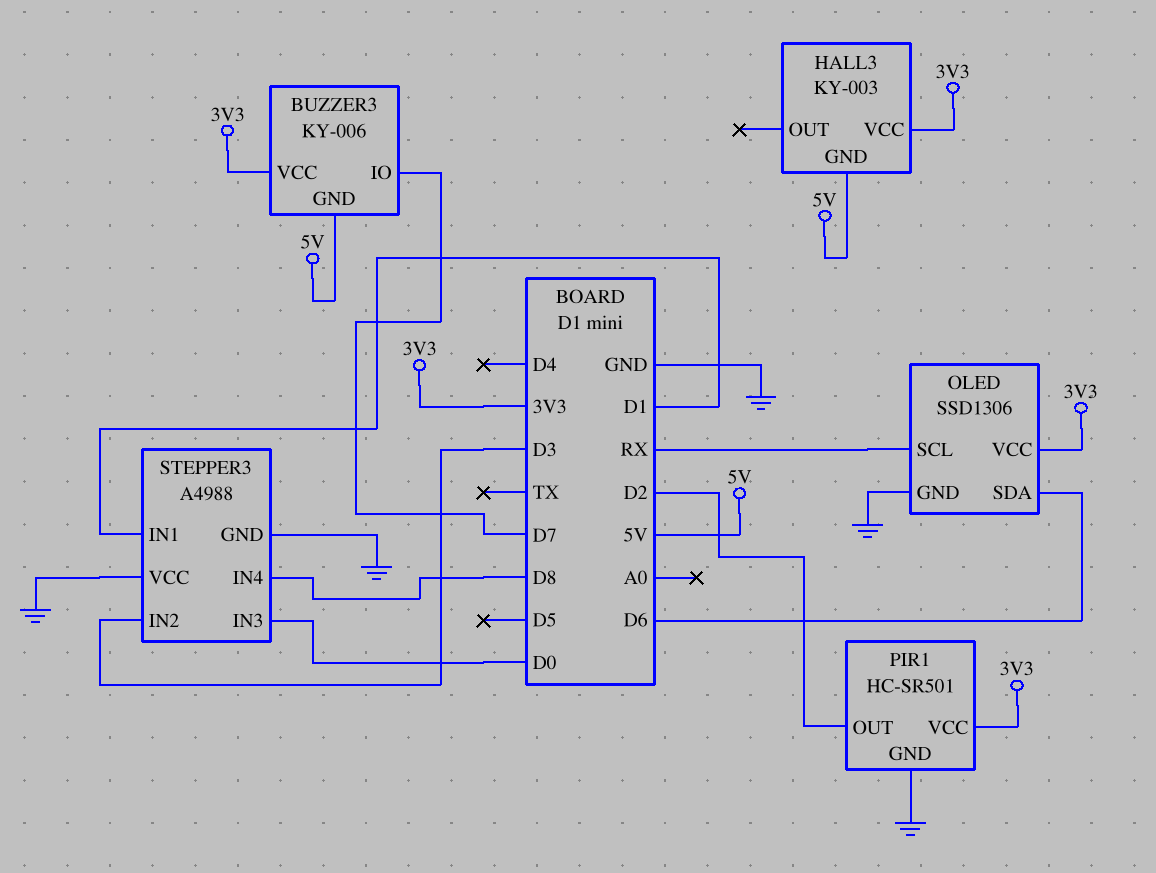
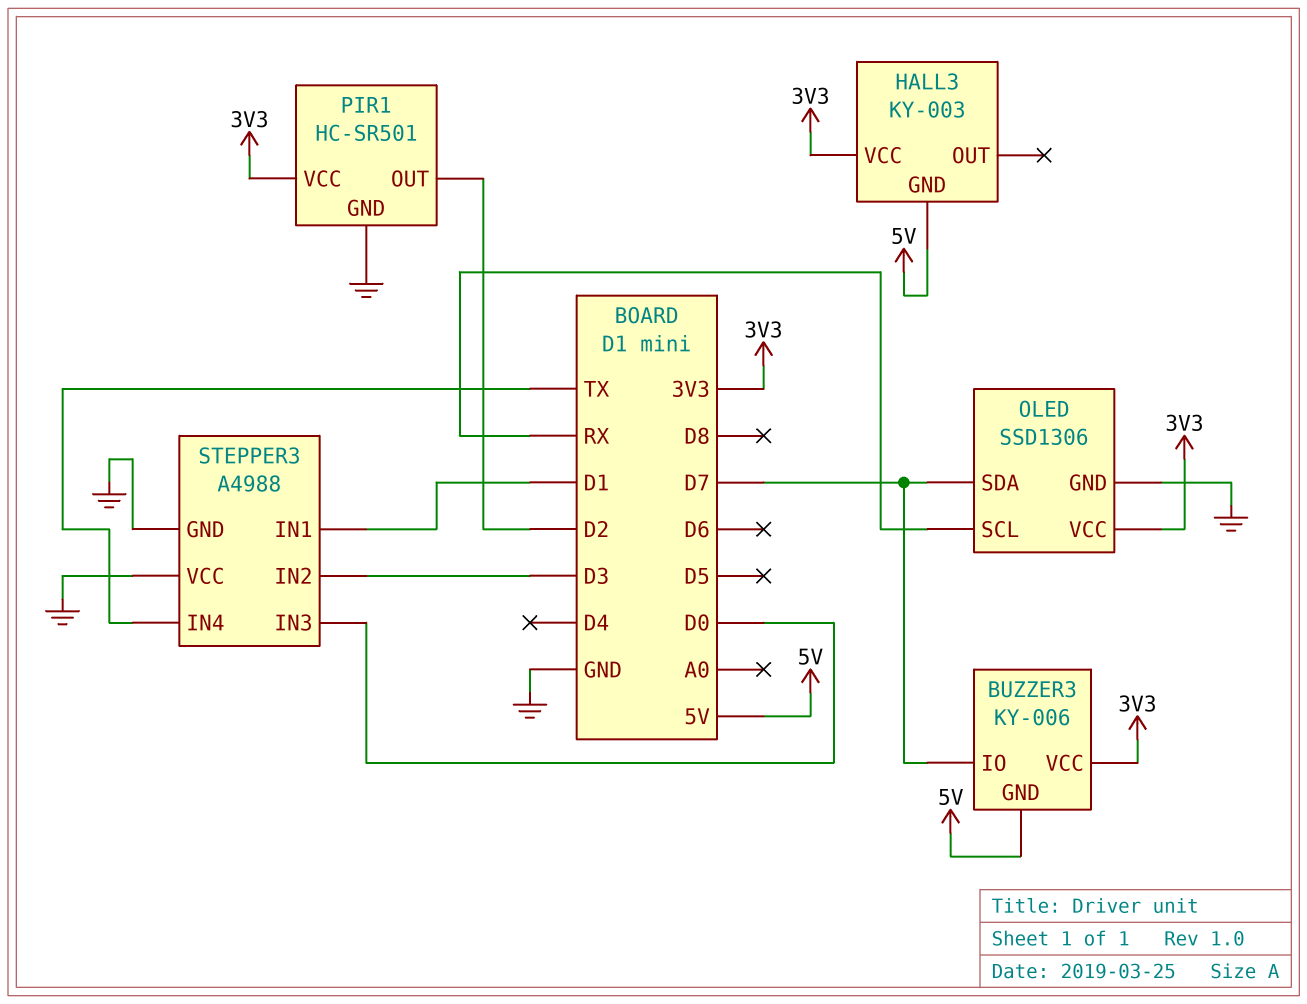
OLED pin SDA: D6 -> D7
STEPPER3 pin IN4: D8 -> TX

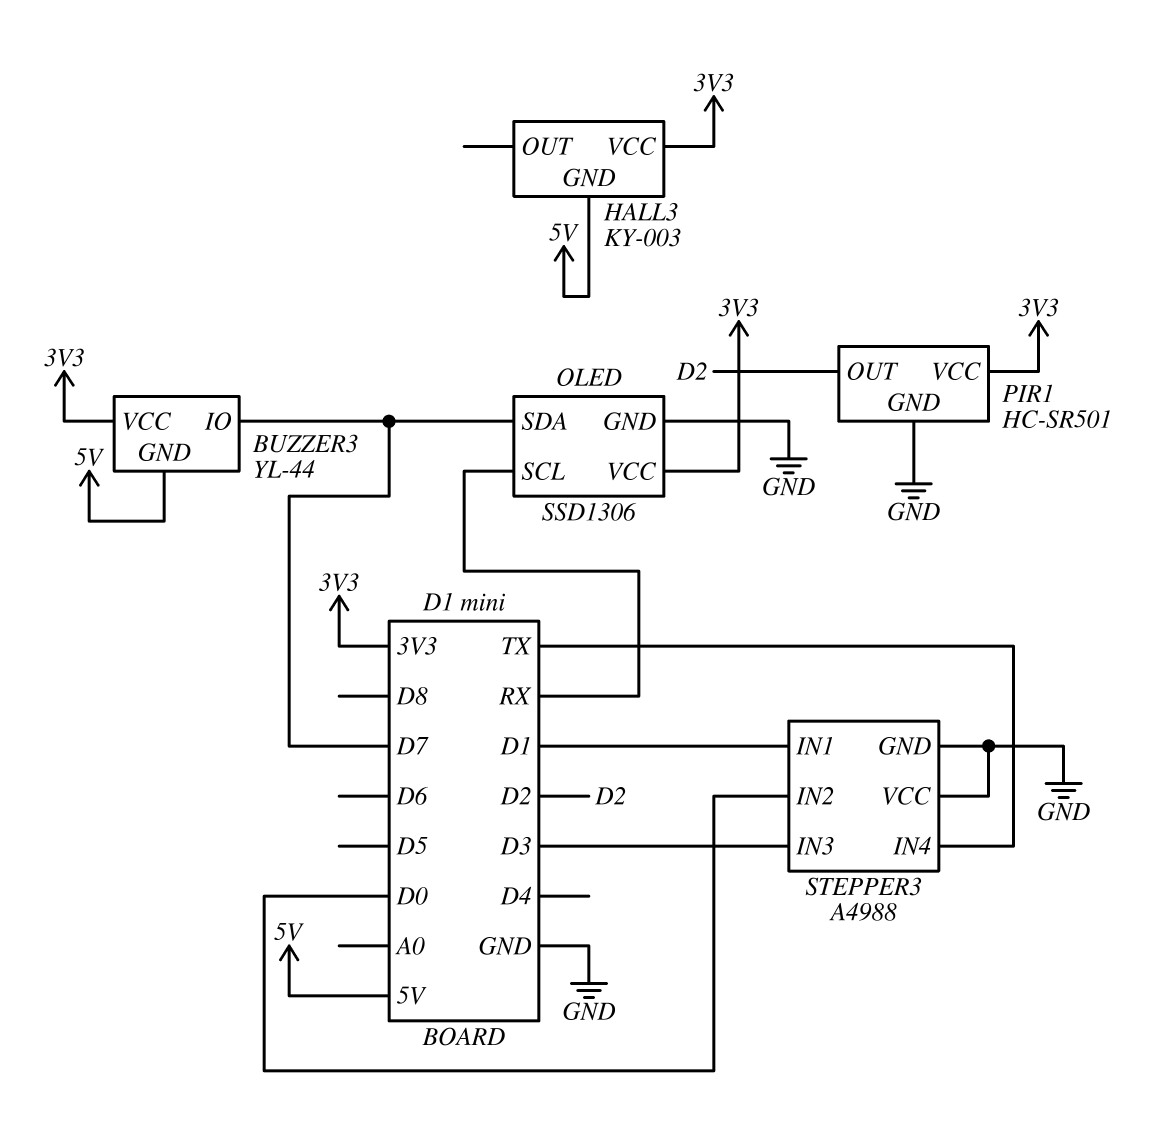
BUZZER3: KY-006 -> YL-44
STEPPER3 pin IN2: D3 -> D0
STEPPER3 pin IN3: D0 -> D3

